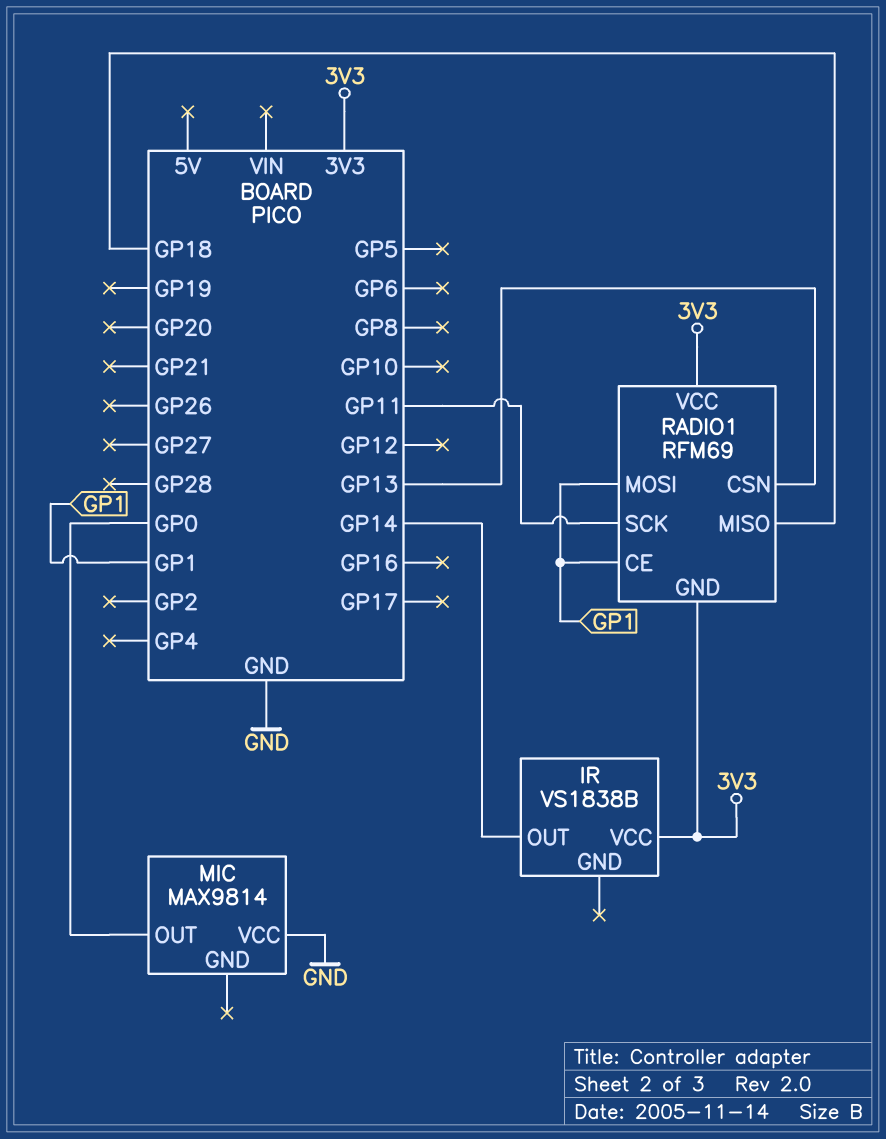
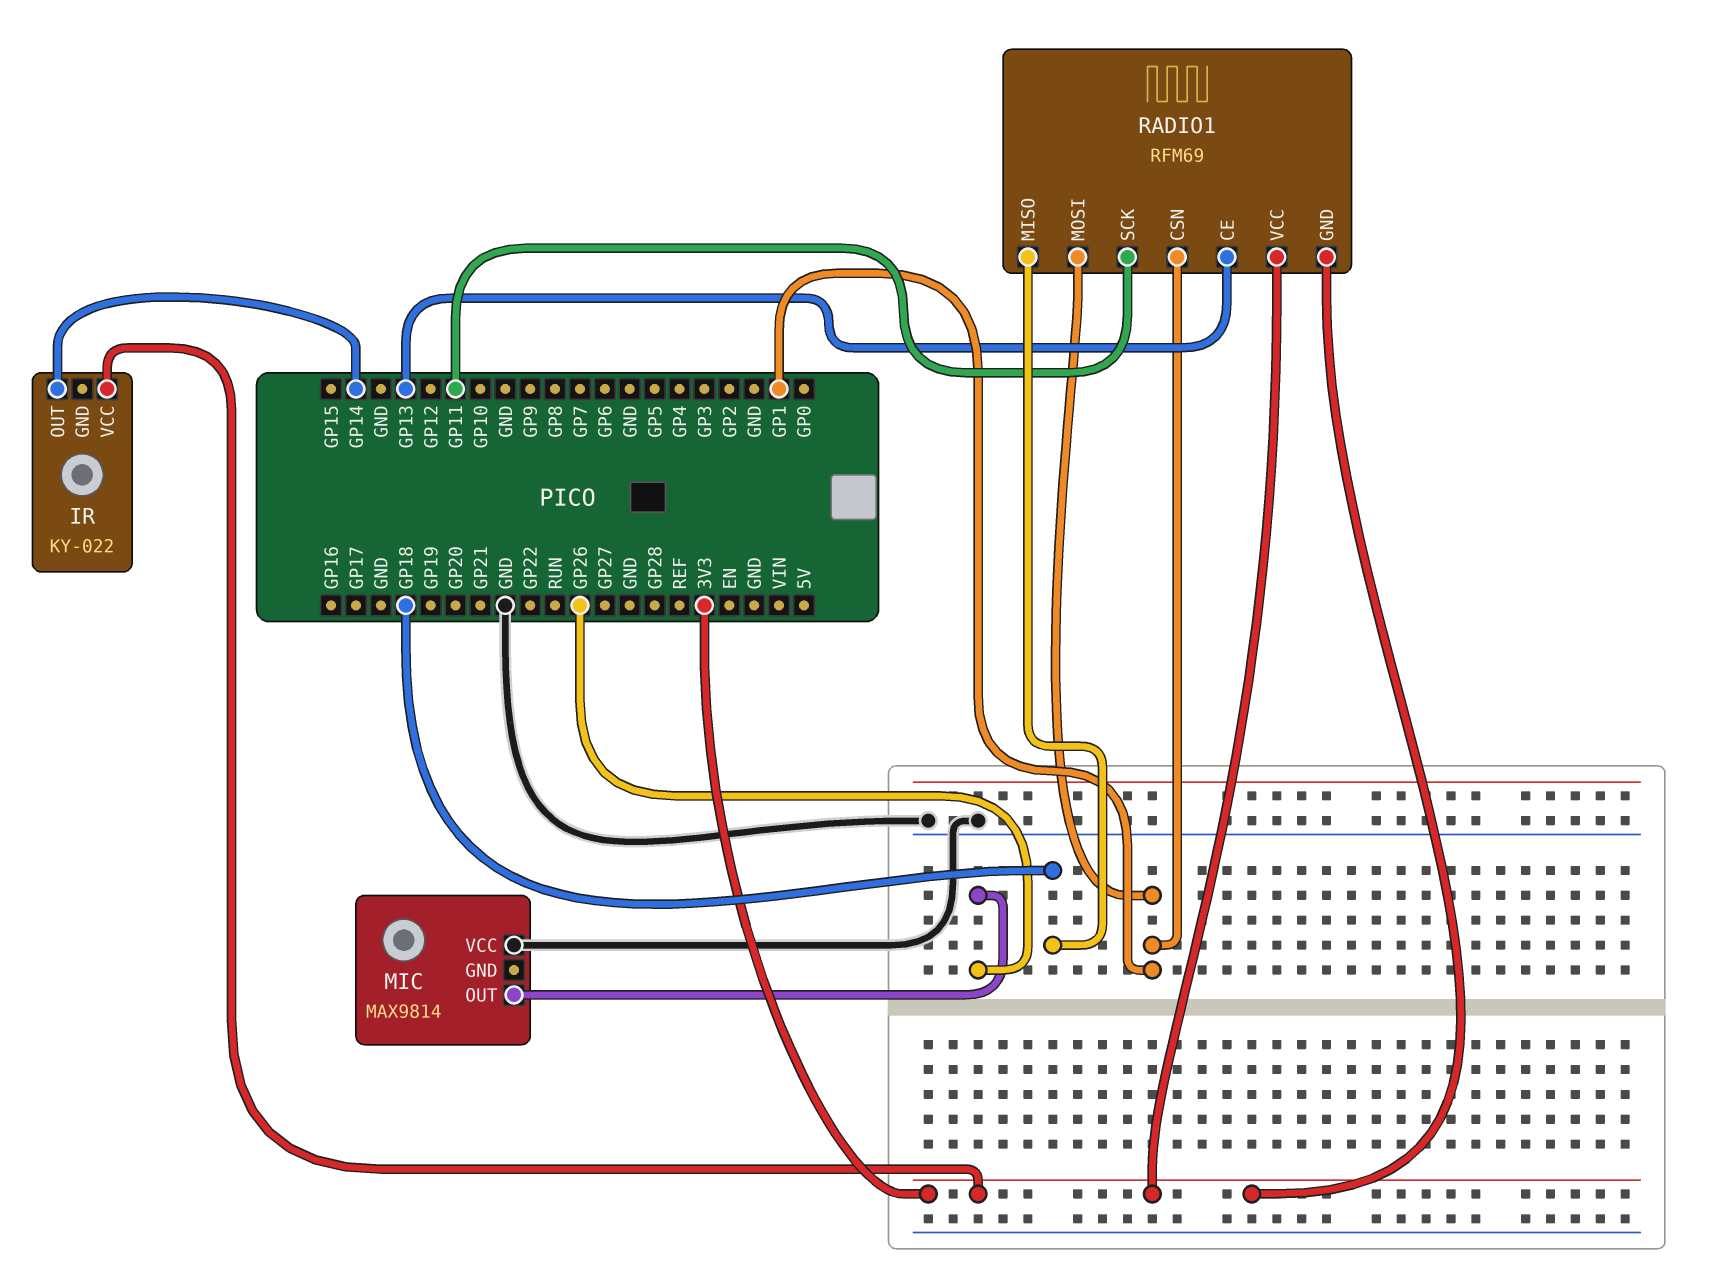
IR: VS1838B -> KY-022
MIC pin OUT: GP0 -> GP26
RADIO1 pin CE: GP1 -> GP13
RADIO1 pin CSN: GP13 -> GP1

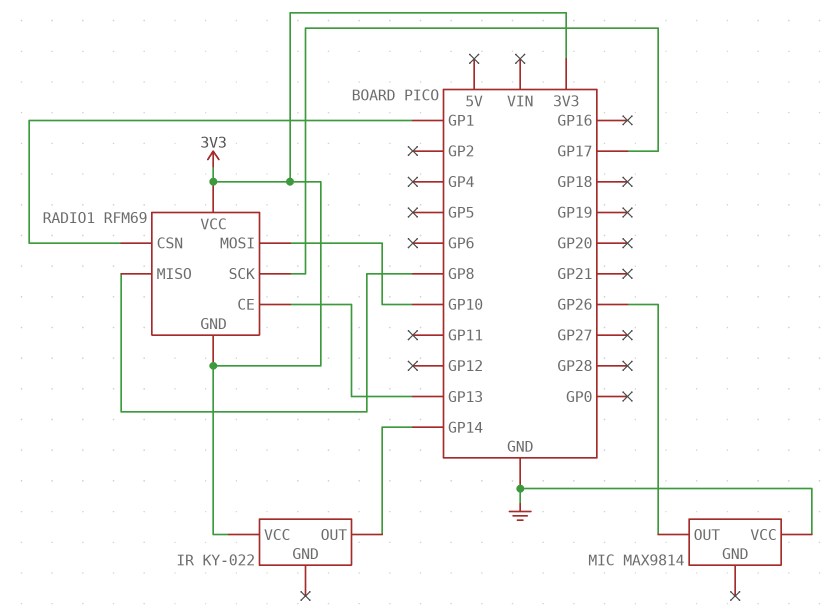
RADIO1 pin MISO: GP18 -> GP8
RADIO1 pin MOSI: GP1 -> GP10
RADIO1 pin SCK: GP11 -> GP17

